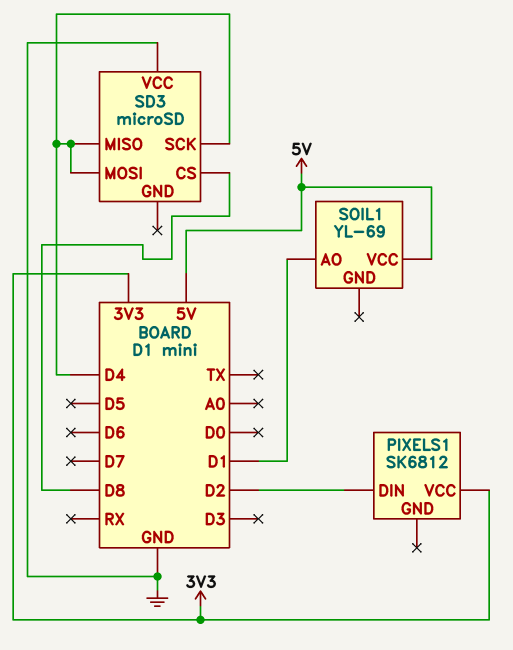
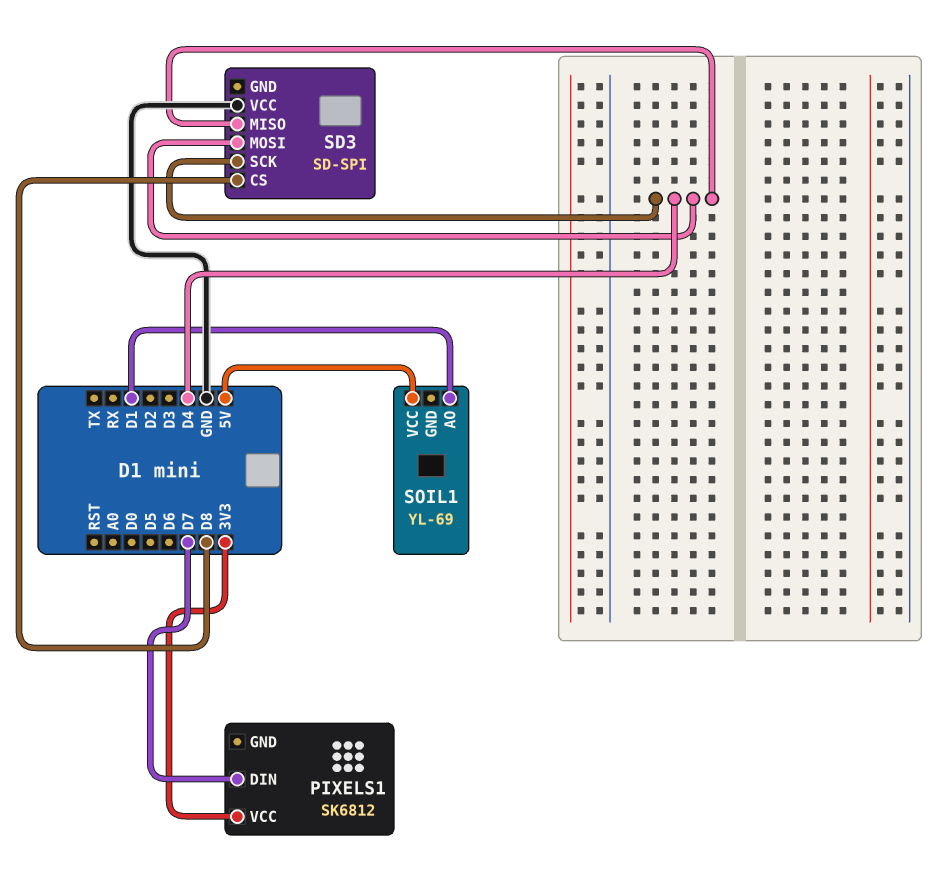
PIXELS1 pin DIN: D2 -> D7
SD3: microSD -> SD-SPI

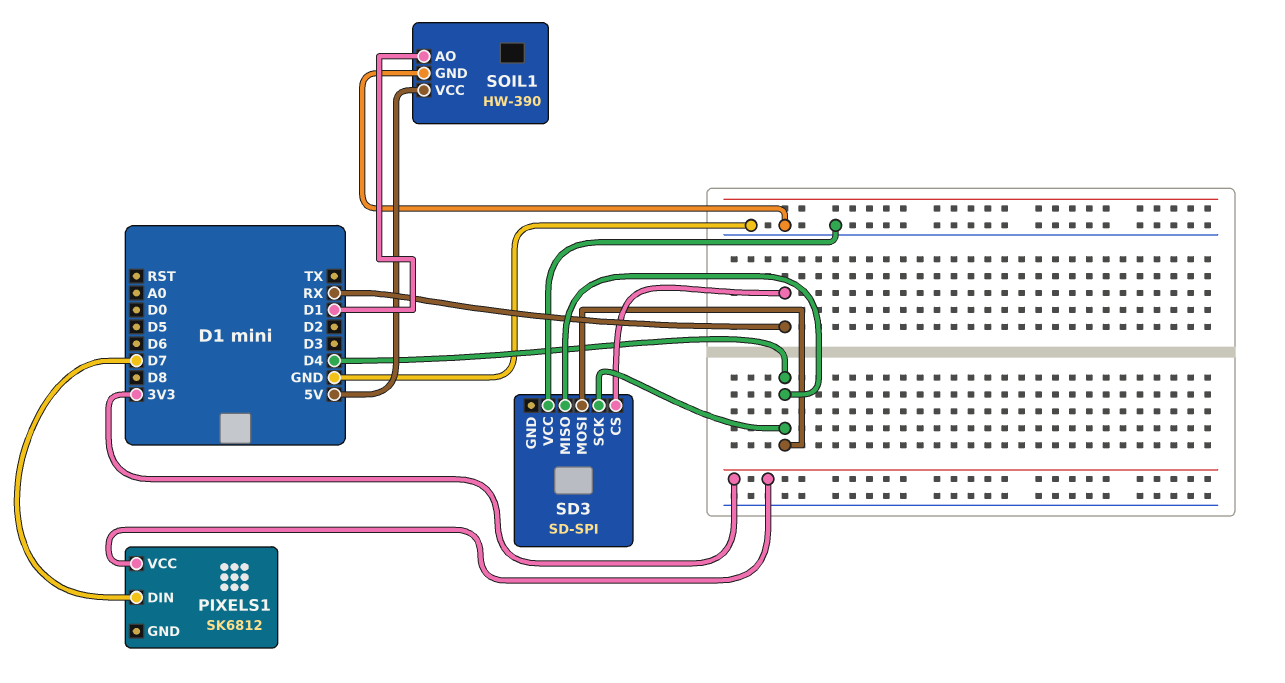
SD3 pin CS: D8 -> RX
SOIL1: YL-69 -> HW-390
SOIL1 pin GND: none -> GND

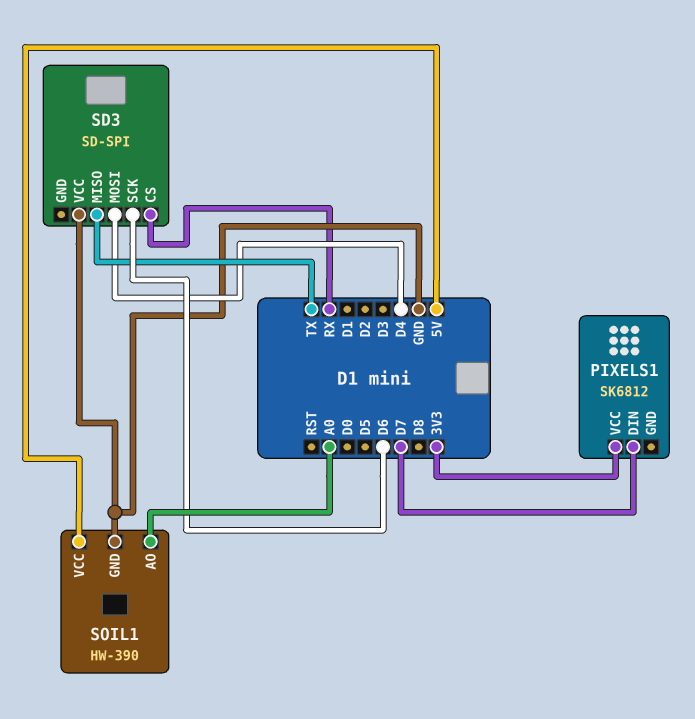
SD3 pin MISO: D4 -> TX
SD3 pin SCK: D4 -> D6
SOIL1 pin AO: D1 -> A0

